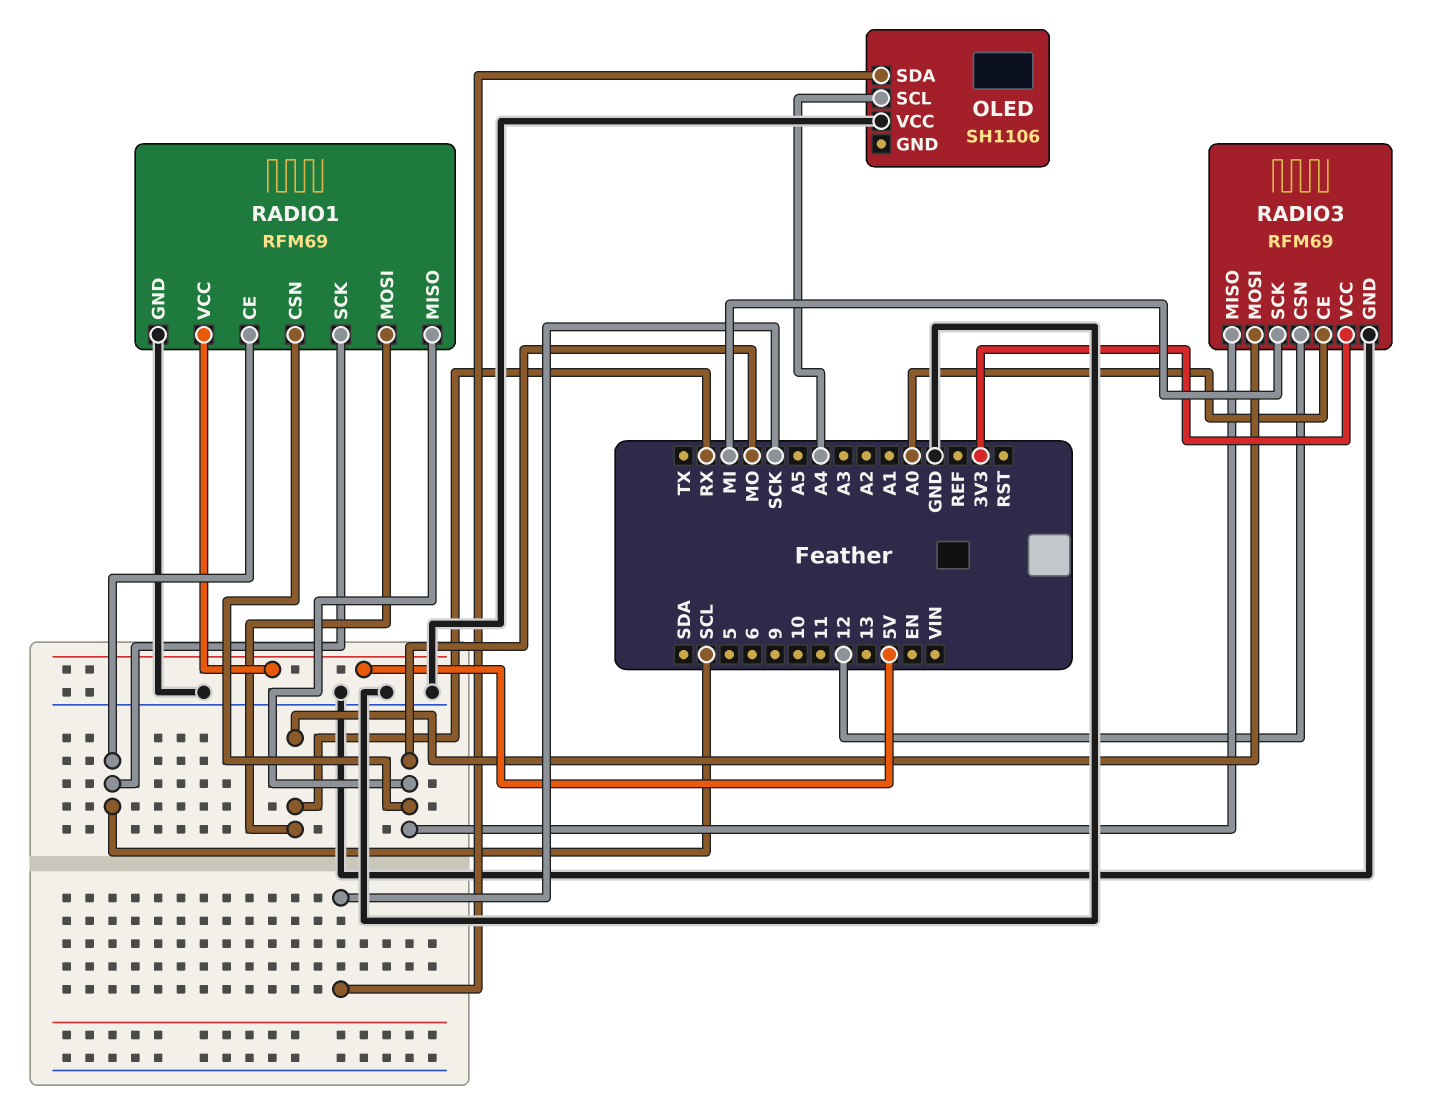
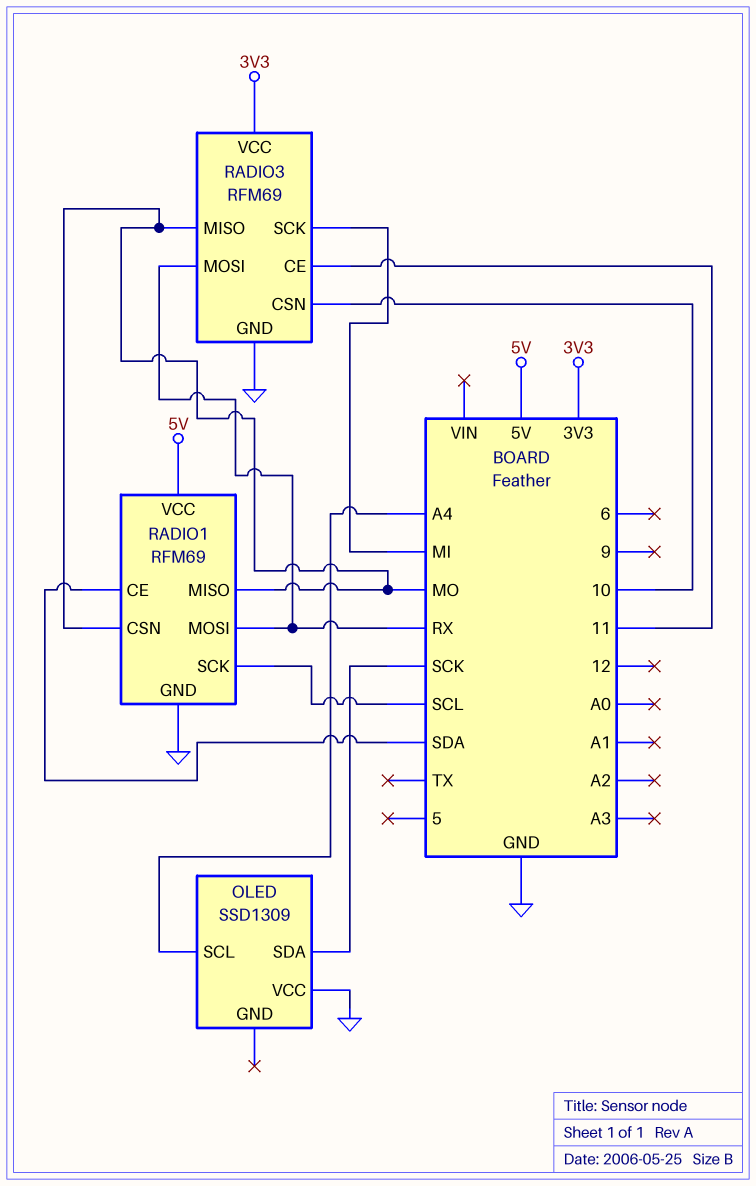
OLED: SH1106 -> SSD1309
RADIO1 pin CE: SCL -> SDA
RADIO3 pin CE: A0 -> 11
RADIO3 pin CSN: 12 -> 10

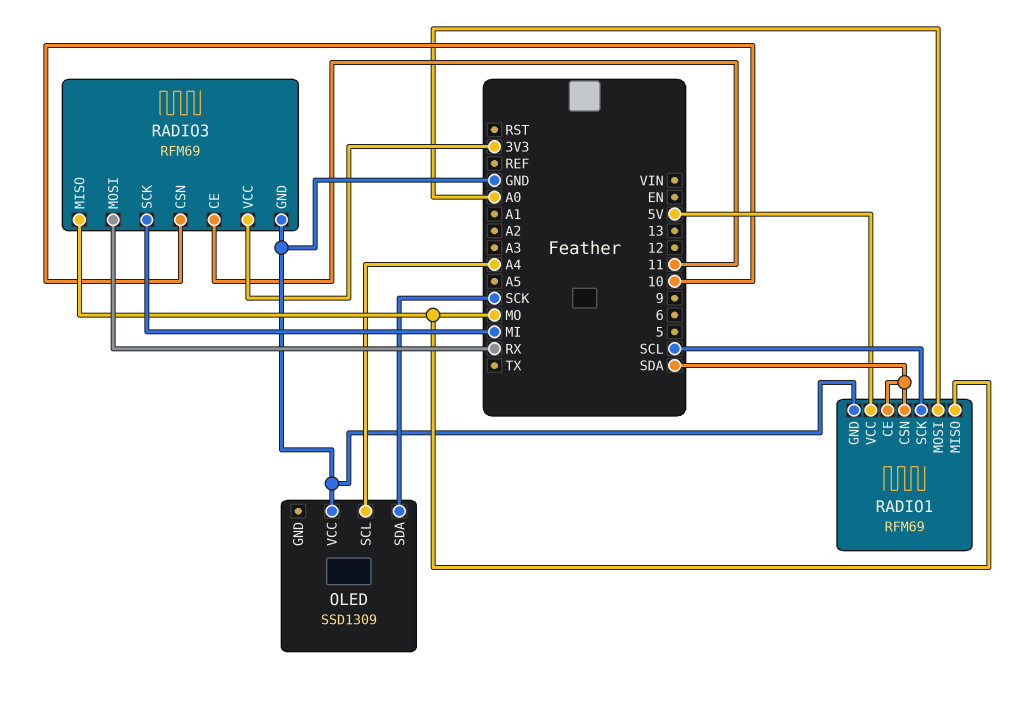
RADIO1 pin CSN: MO -> SDA
RADIO1 pin MOSI: RX -> A0

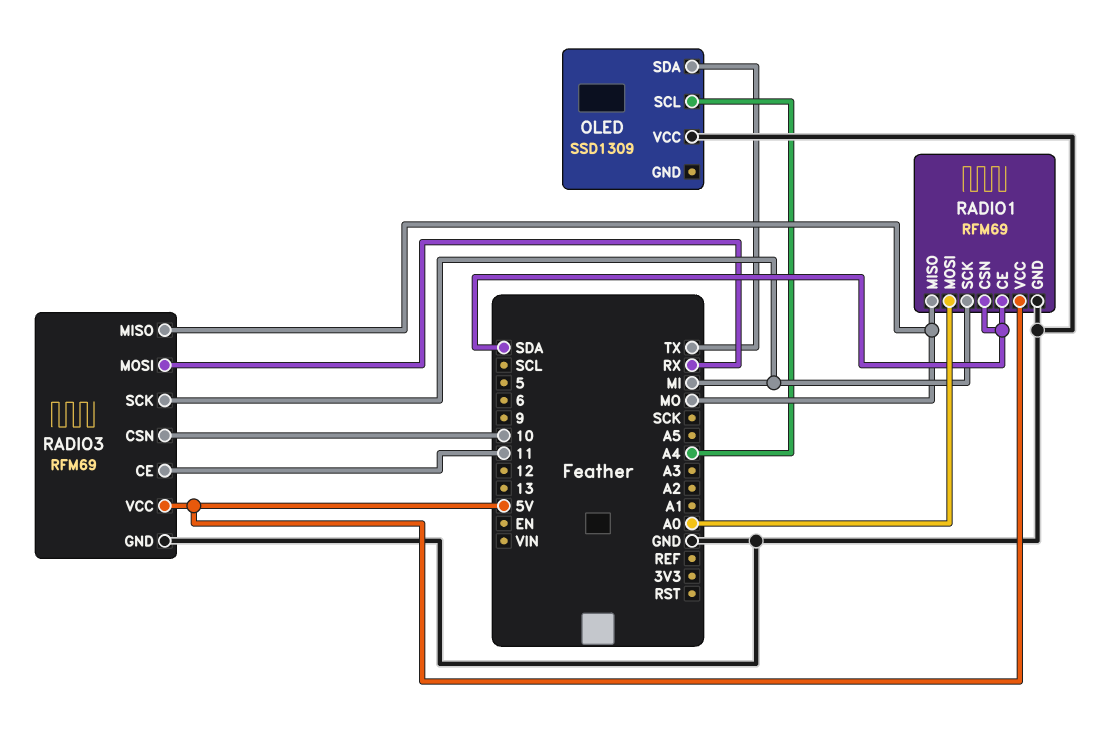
OLED pin SDA: SCK -> TX
RADIO1 pin SCK: SCL -> MI
RADIO3 pin VCC: 3V3 -> 5V

